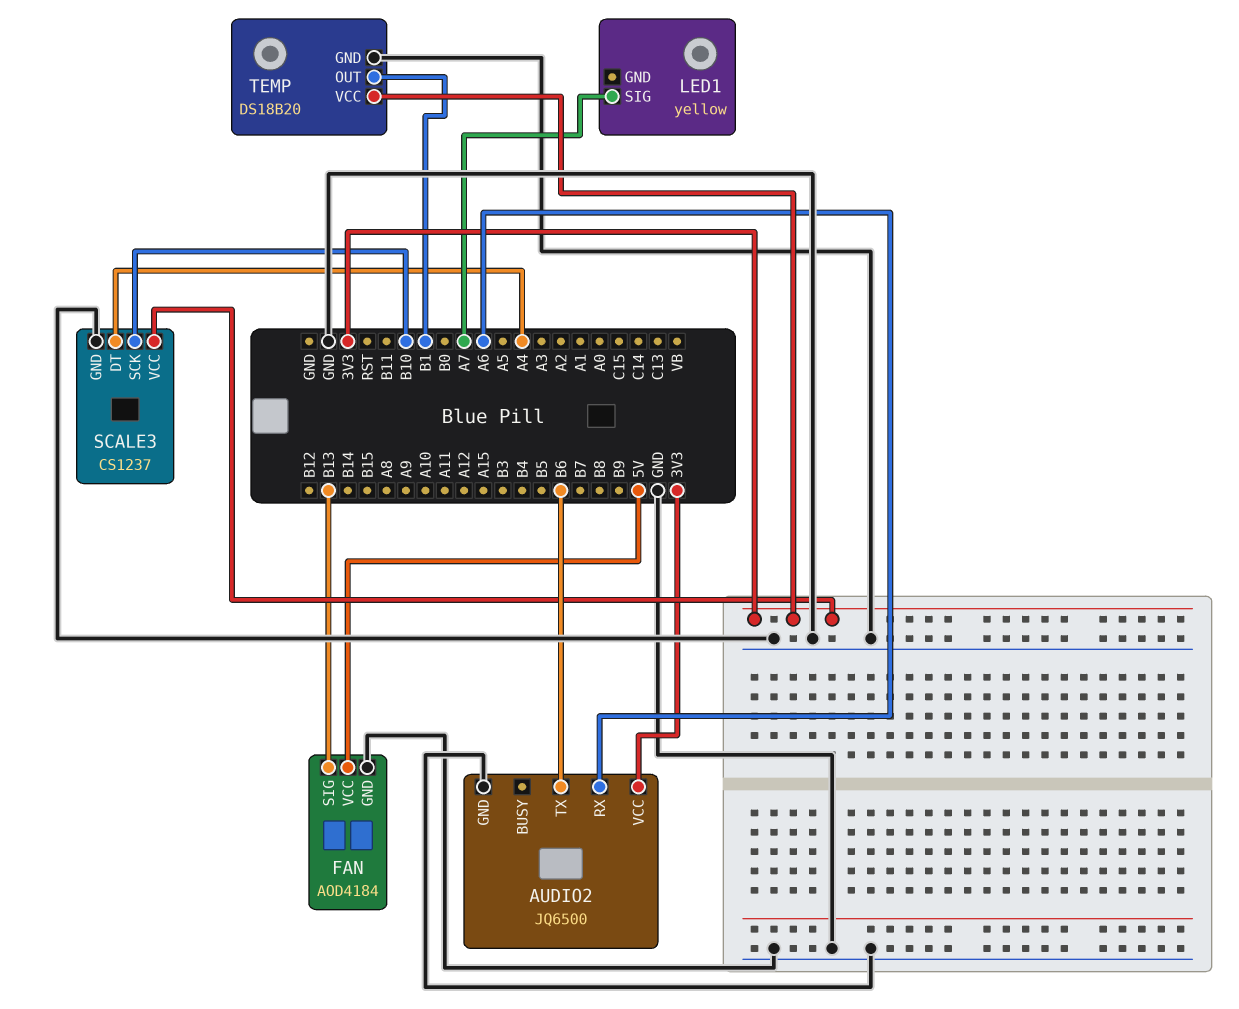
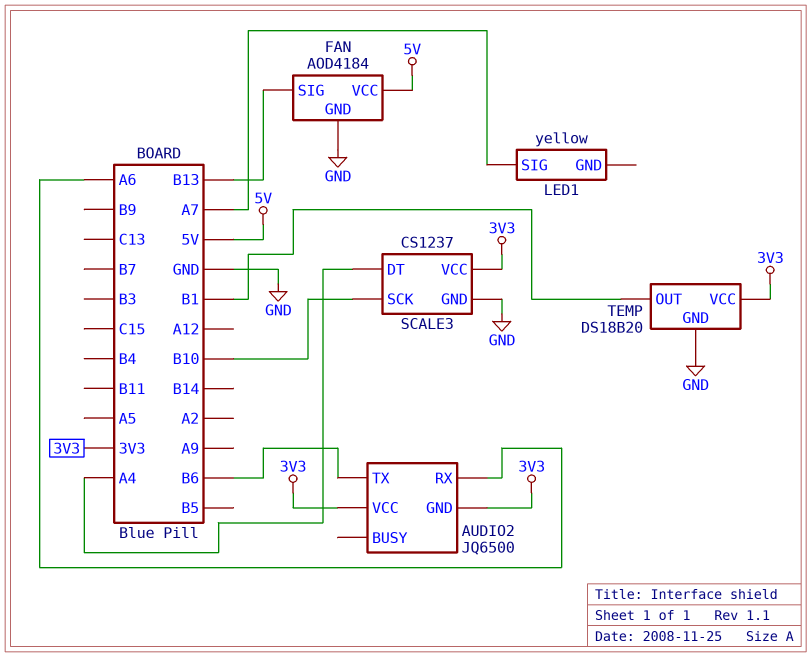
AUDIO2 pin GND: GND -> 3V3

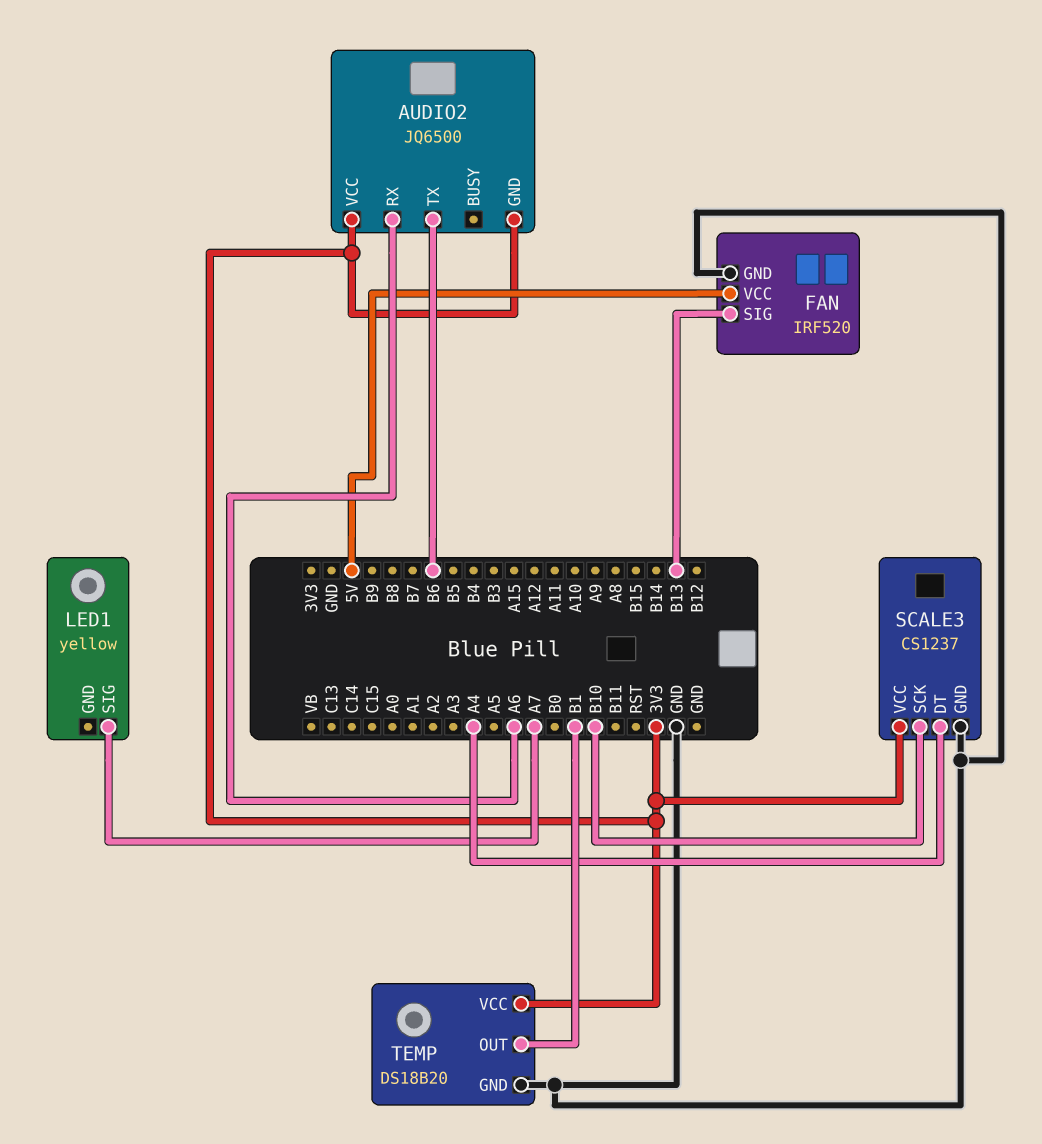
FAN: AOD4184 -> IRF520

